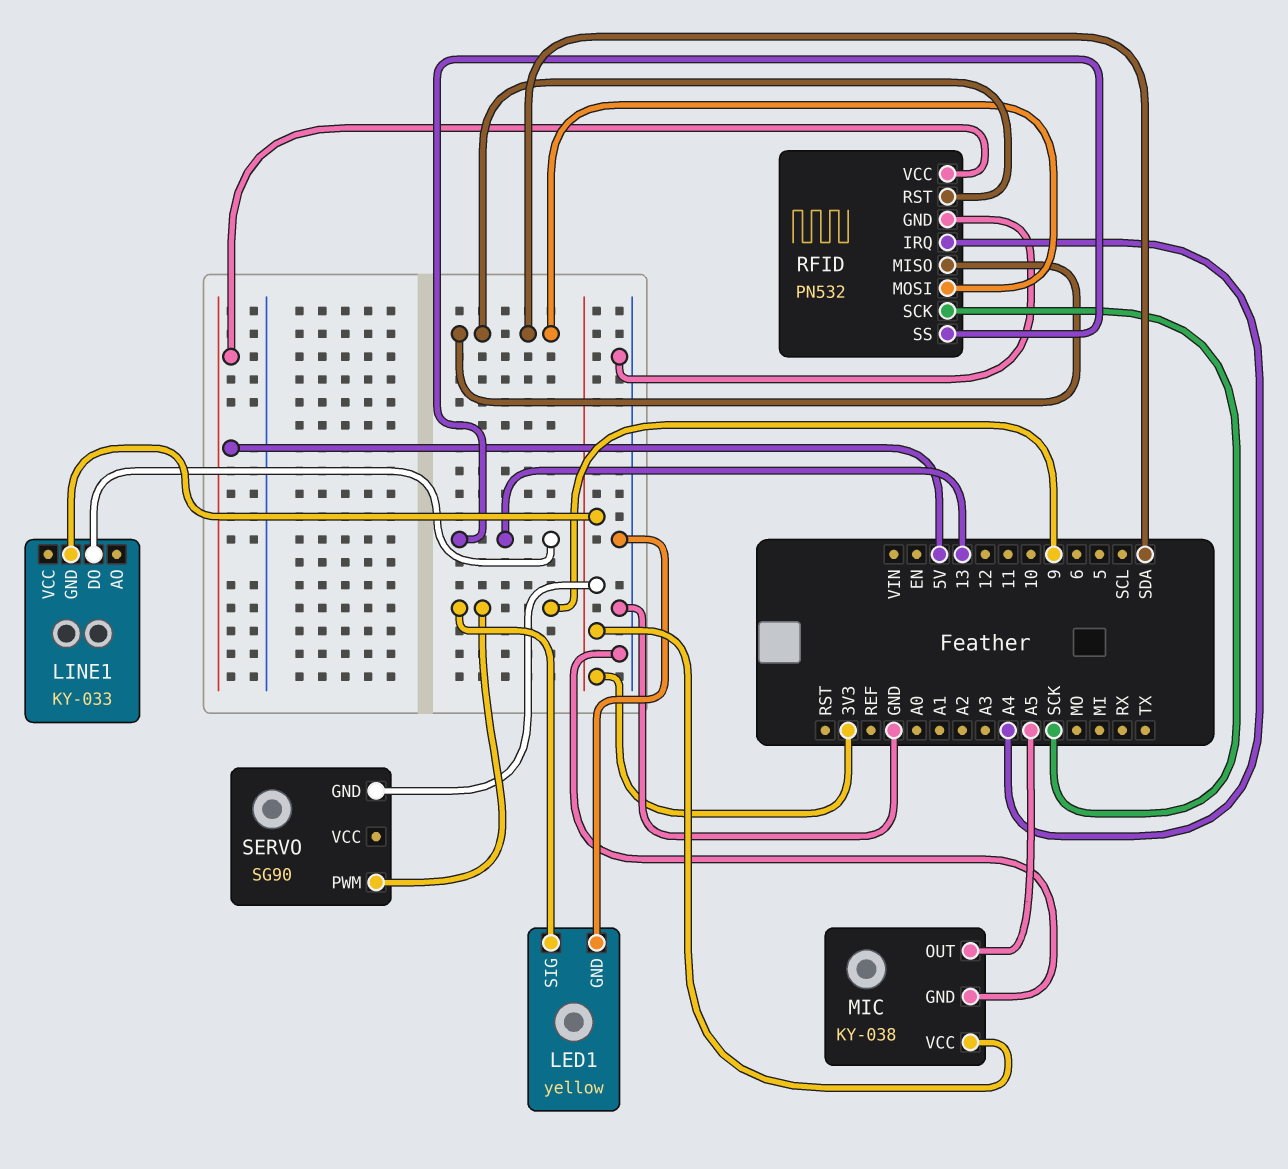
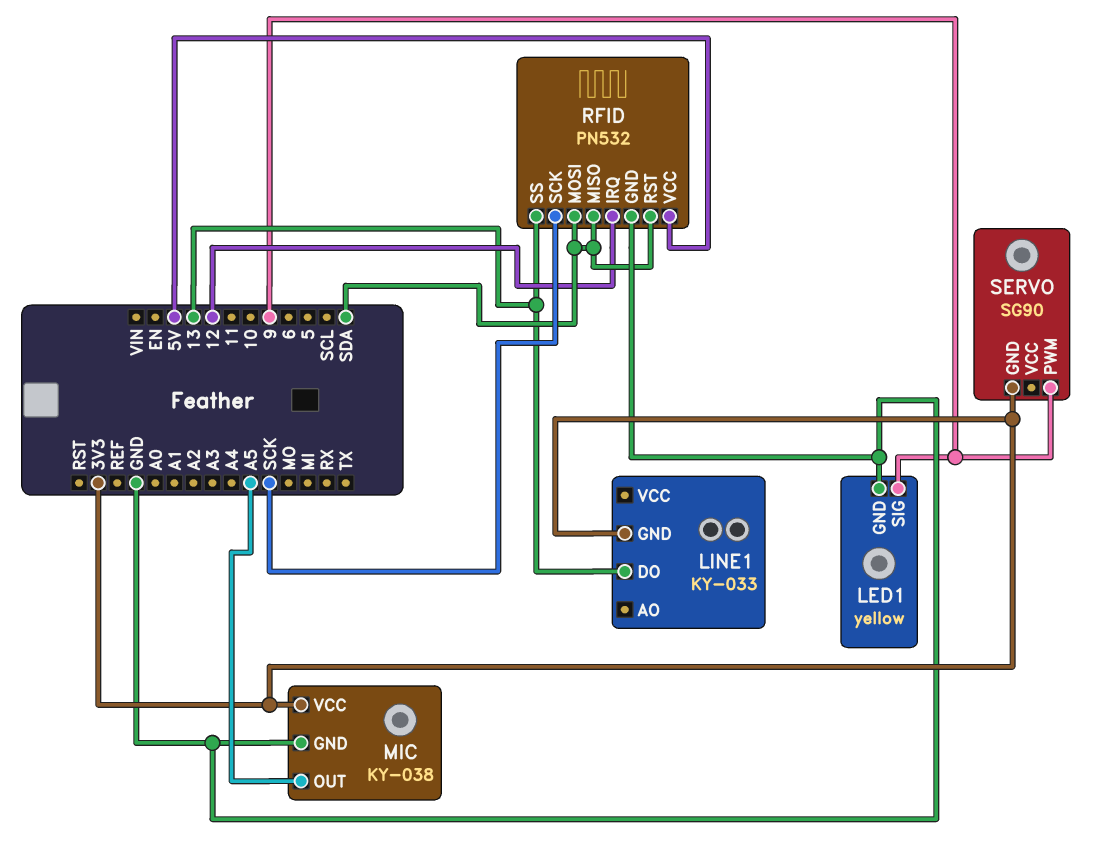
RFID pin IRQ: A4 -> 12

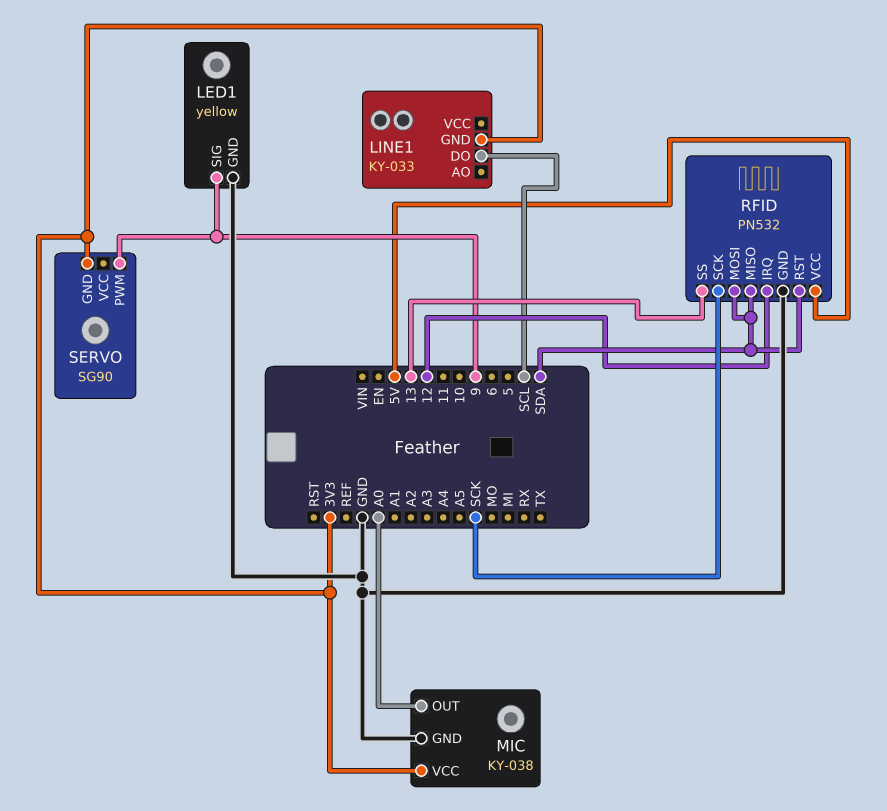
LINE1 pin DO: 13 -> SCL
MIC pin OUT: A5 -> A0

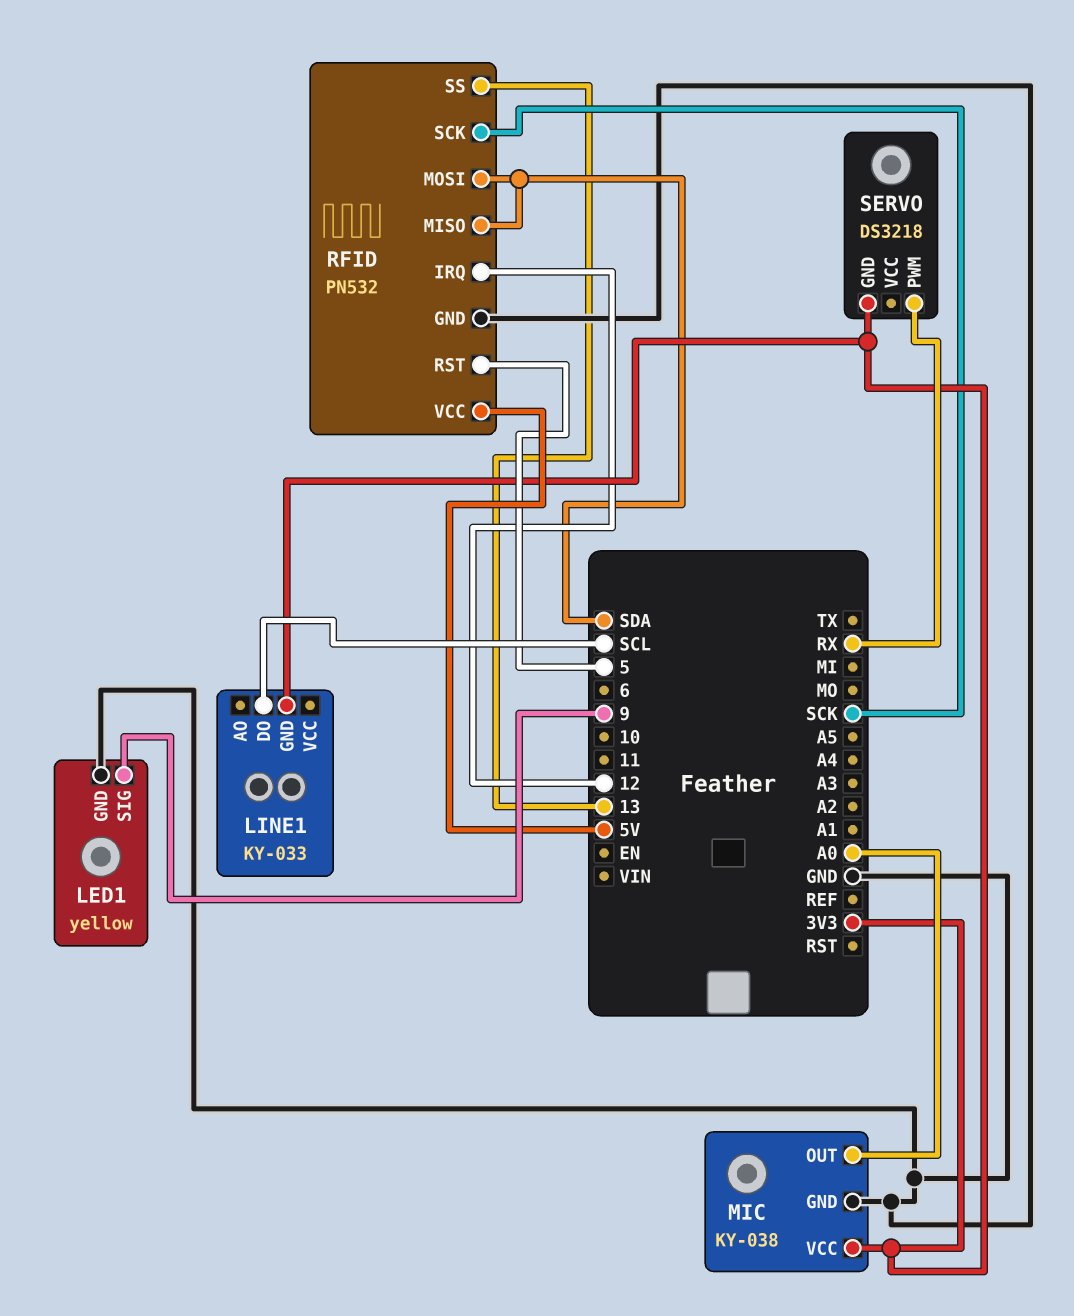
RFID pin RST: SDA -> 5
SERVO: SG90 -> DS3218
SERVO pin PWM: 9 -> RX

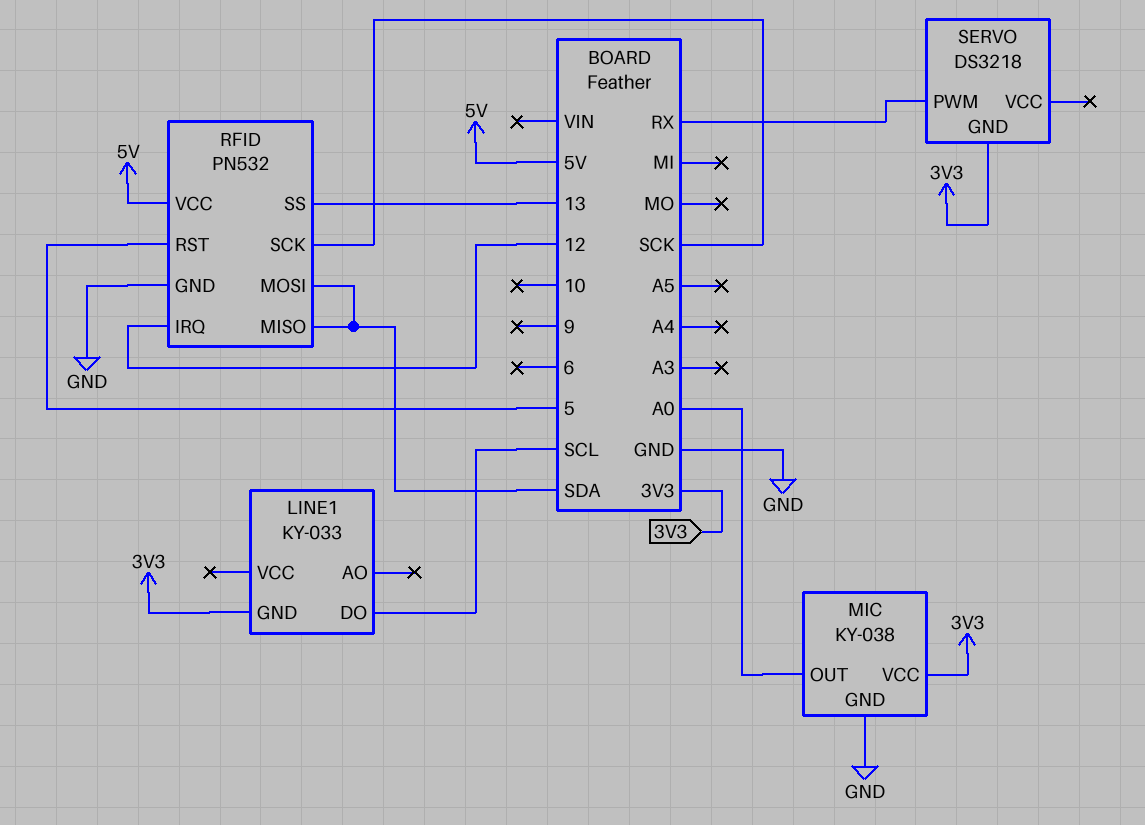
LED1: yellow -> none
LED1 pin GND: GND -> none
LED1 pin SIG: 9 -> none

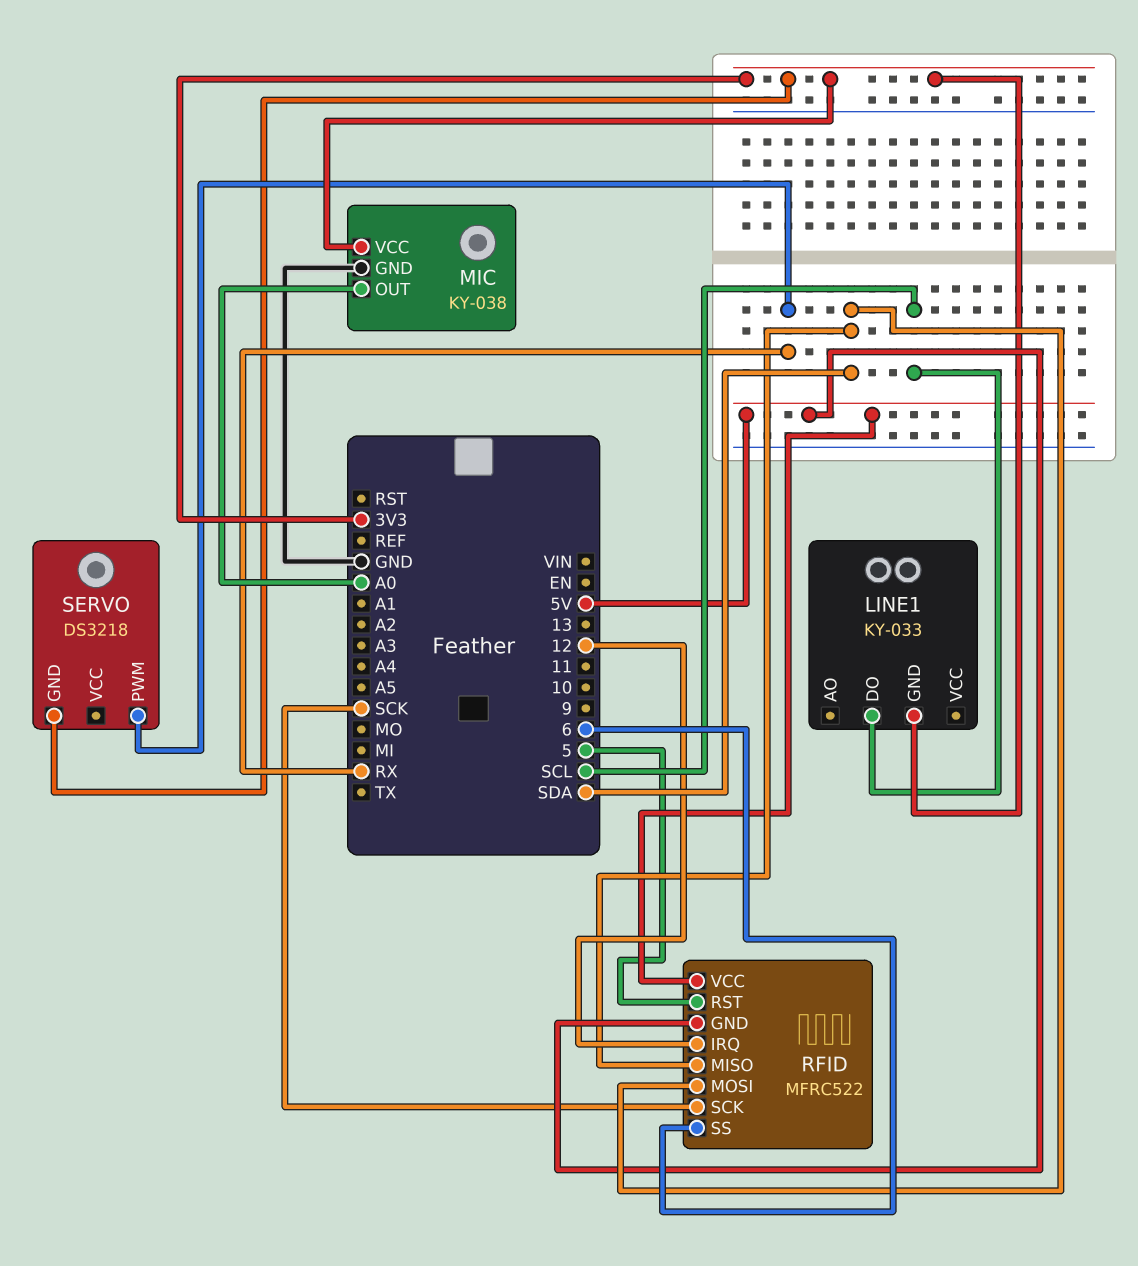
RFID: PN532 -> MFRC522
RFID pin GND: GND -> 5V
RFID pin SS: 13 -> 6

